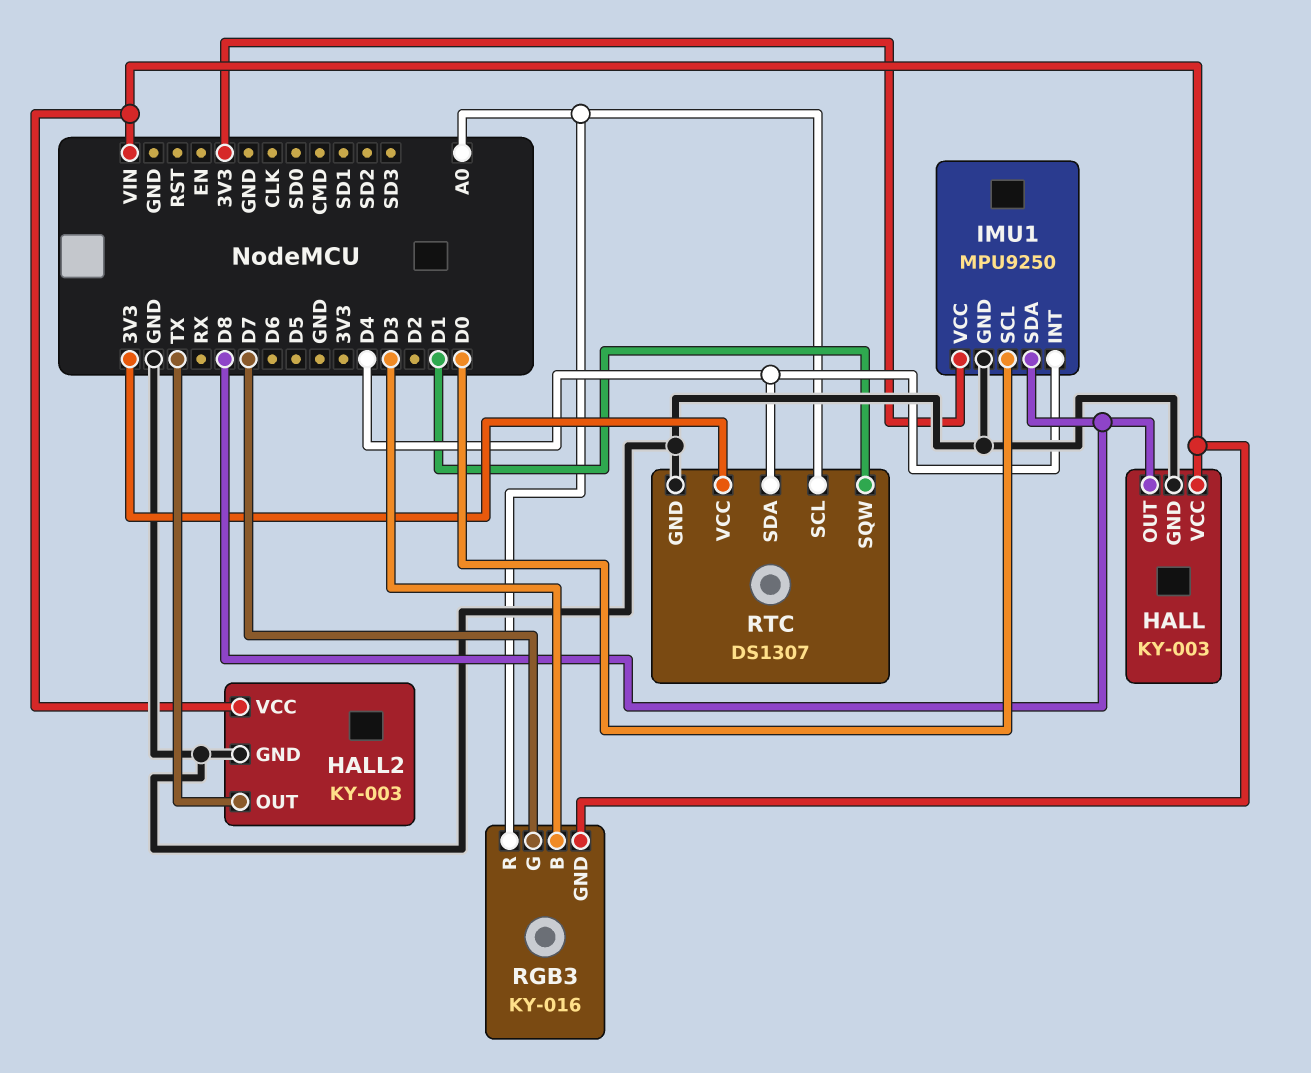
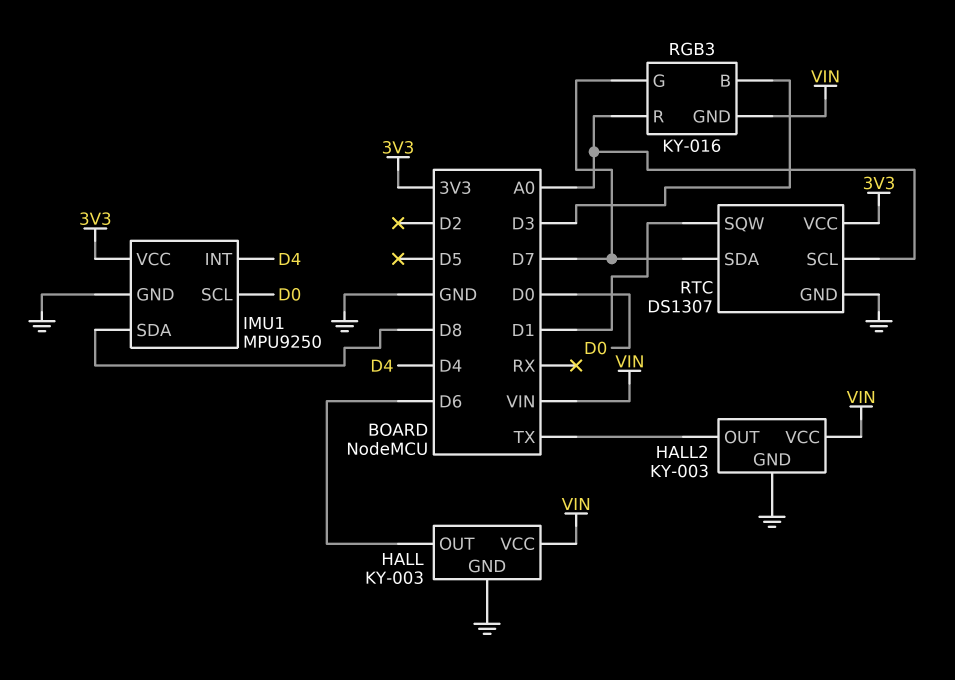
HALL pin OUT: D8 -> D6
RTC pin SDA: D4 -> D7

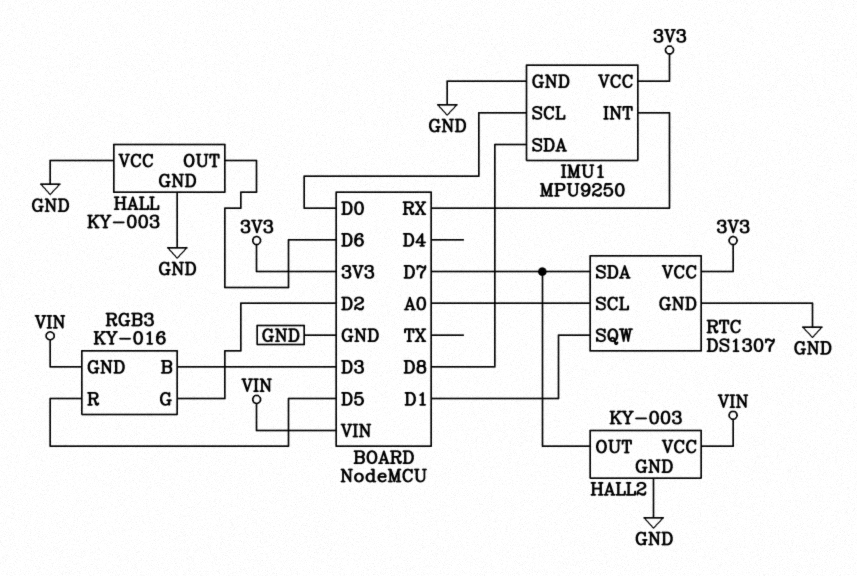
HALL pin VCC: VIN -> GND
HALL2 pin OUT: TX -> D7
IMU1 pin INT: D4 -> RX
RGB3 pin G: D7 -> D2
RGB3 pin R: A0 -> D5

